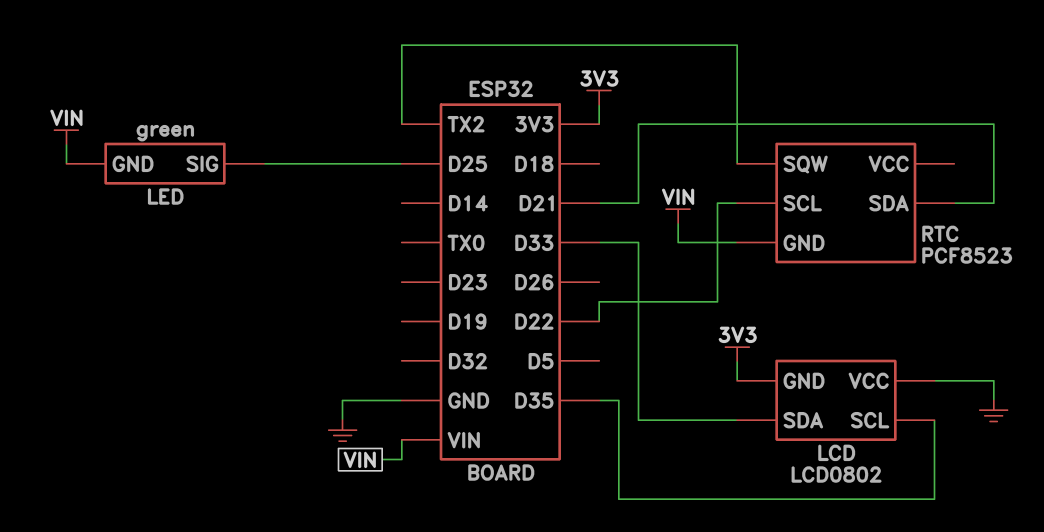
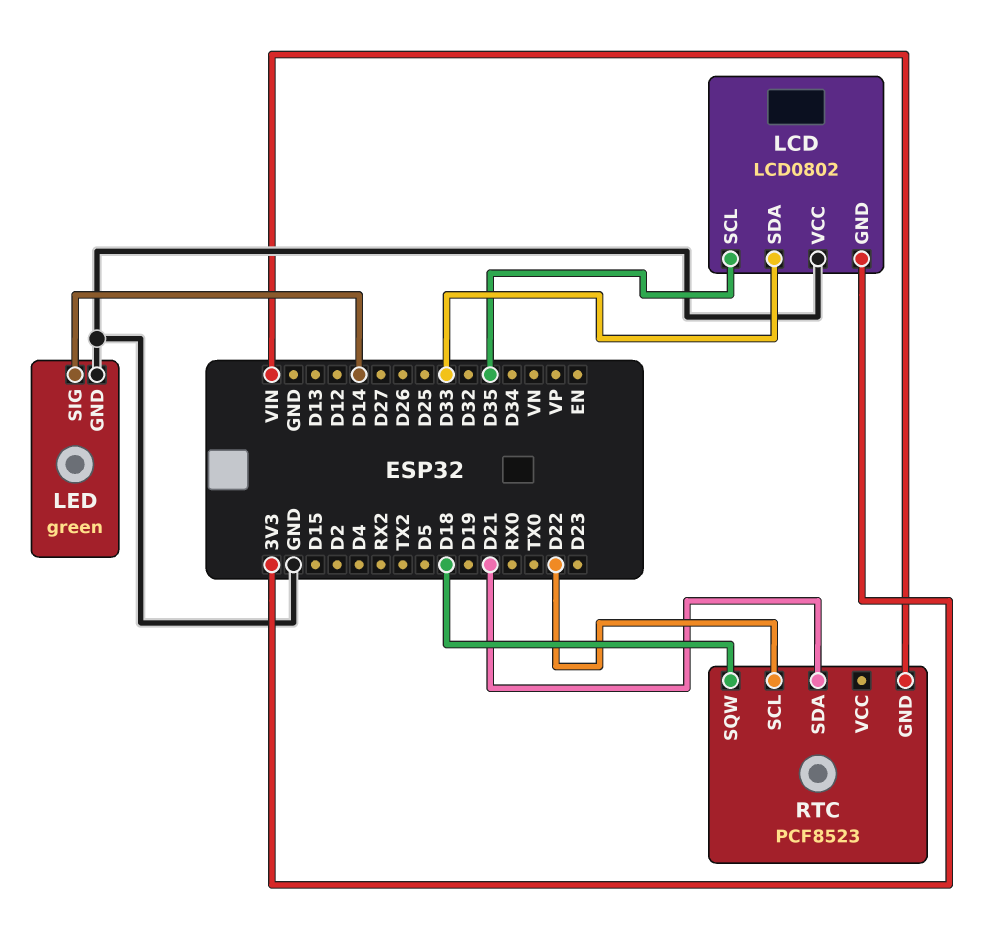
LED pin GND: VIN -> GND
LED pin SIG: D25 -> D14
RTC pin SQW: TX2 -> D18

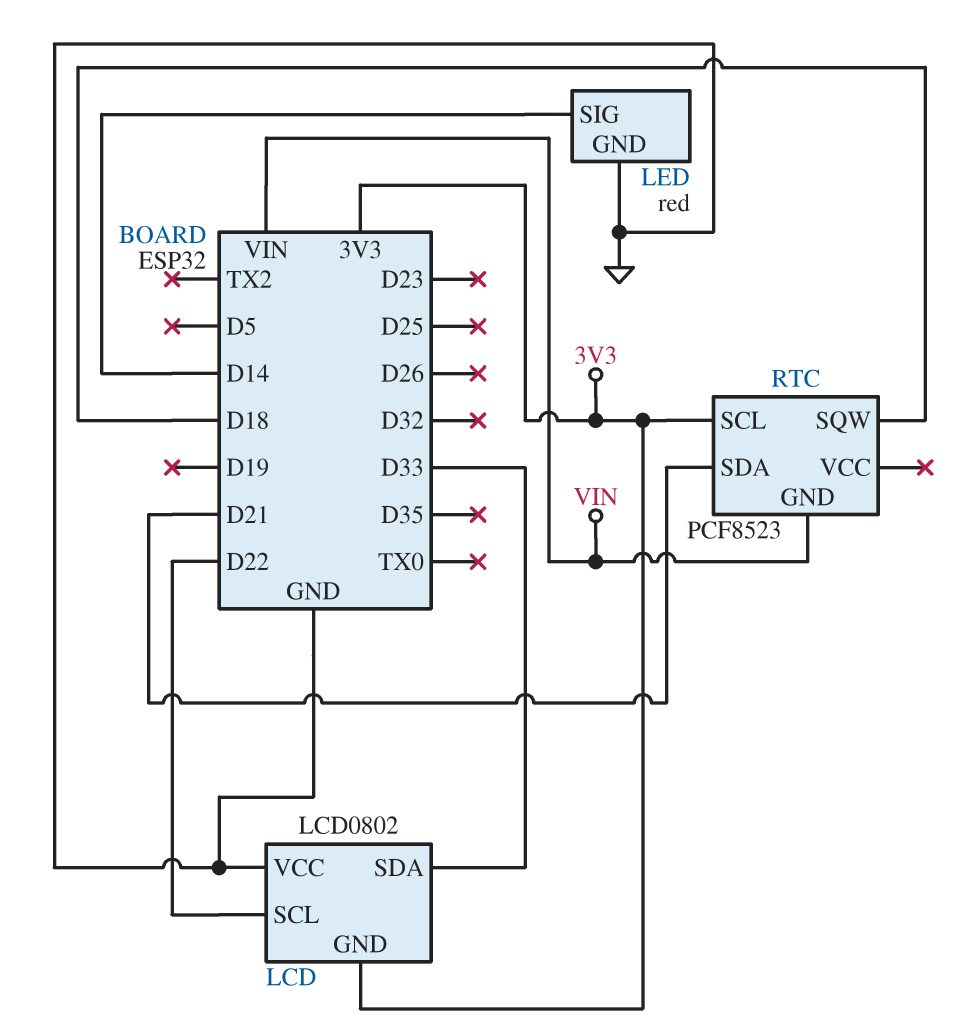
LCD pin SCL: D35 -> D22
LED: green -> red
RTC pin SCL: D22 -> 3V3

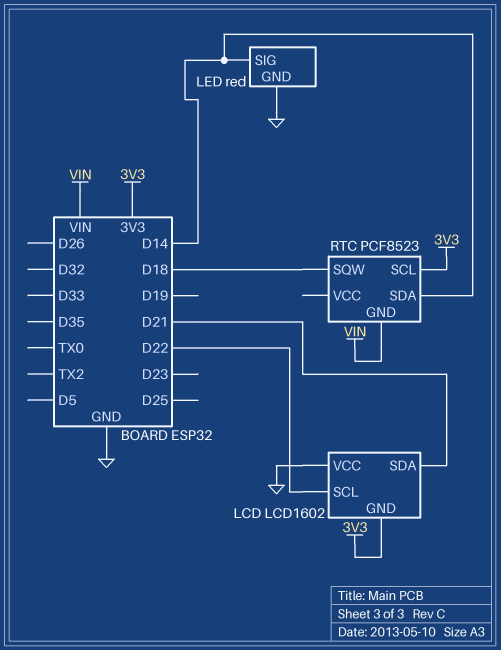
LCD: LCD0802 -> LCD1602
LCD pin SDA: D33 -> D21
RTC pin SDA: D21 -> D14

